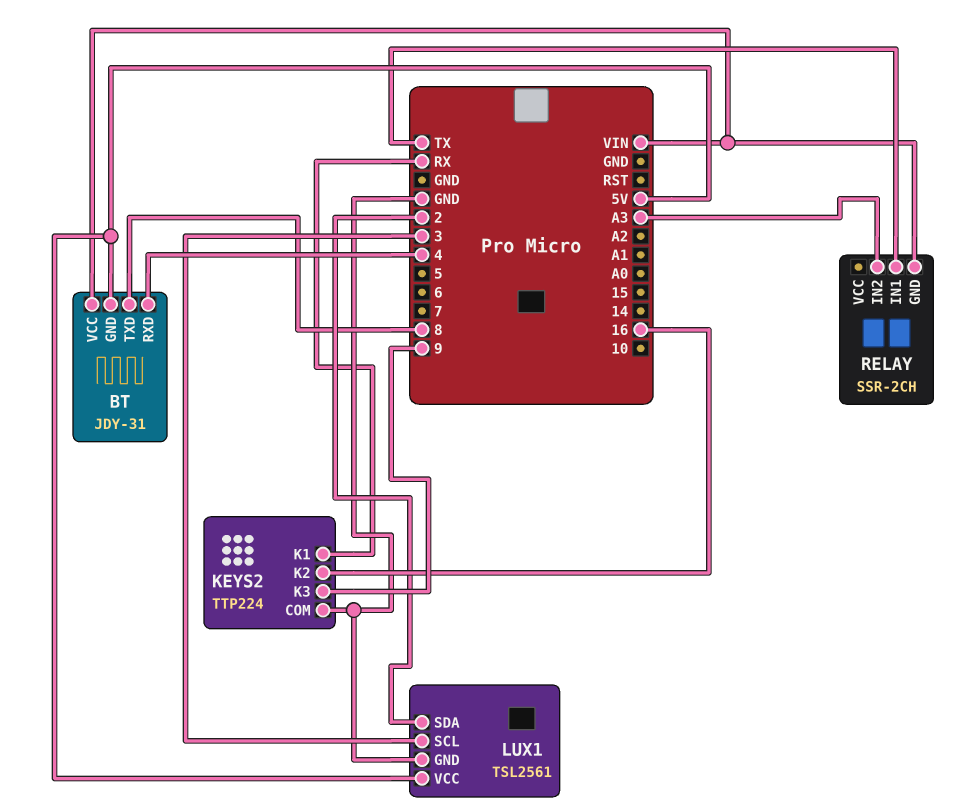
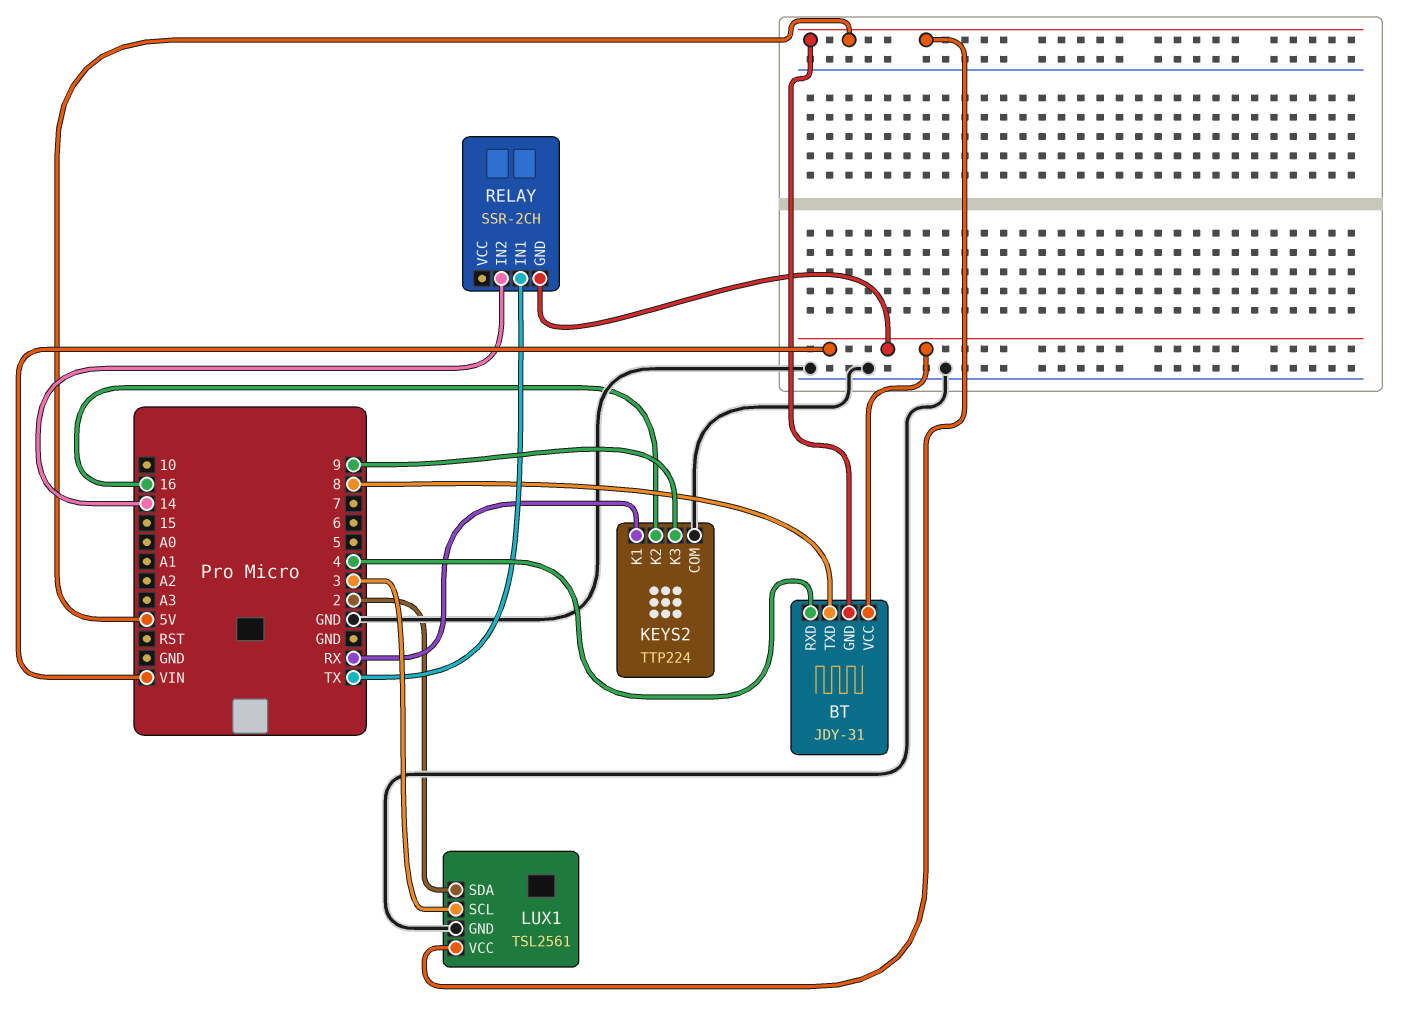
RELAY pin IN2: A3 -> 14

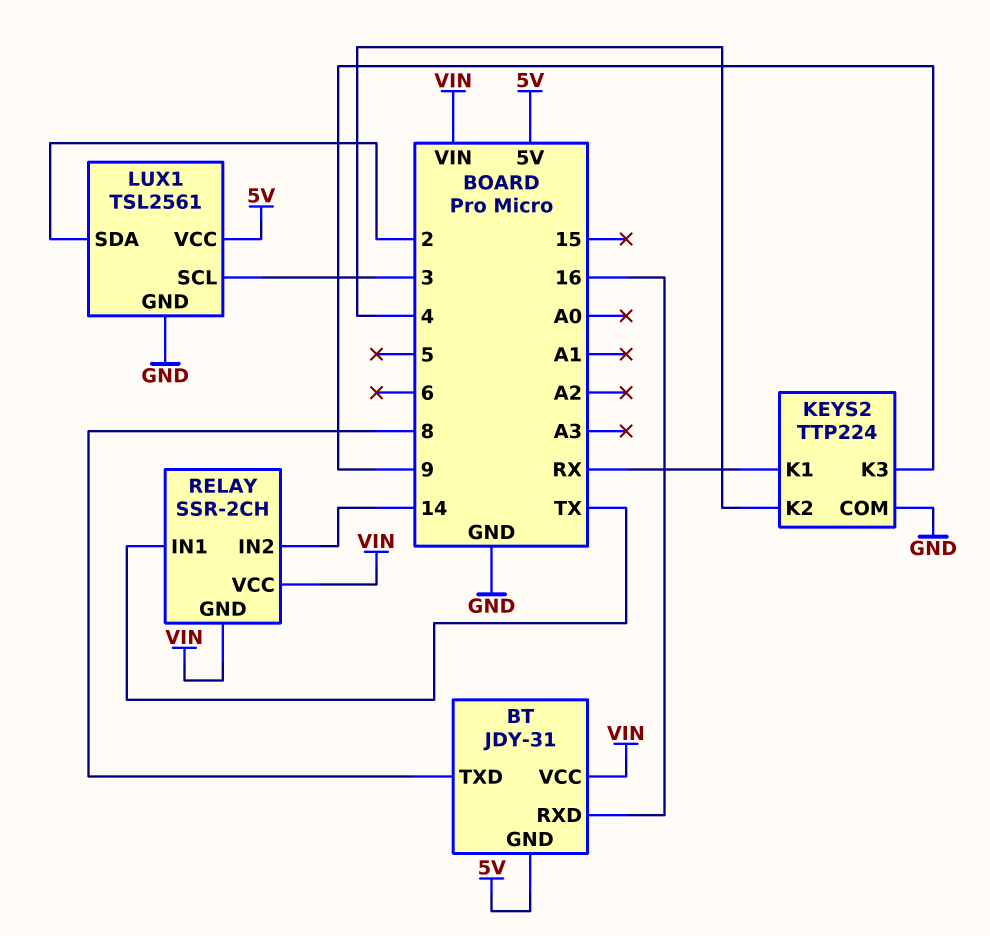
BT pin RXD: 4 -> 16
KEYS2 pin K2: 16 -> 4
RELAY pin VCC: none -> VIN

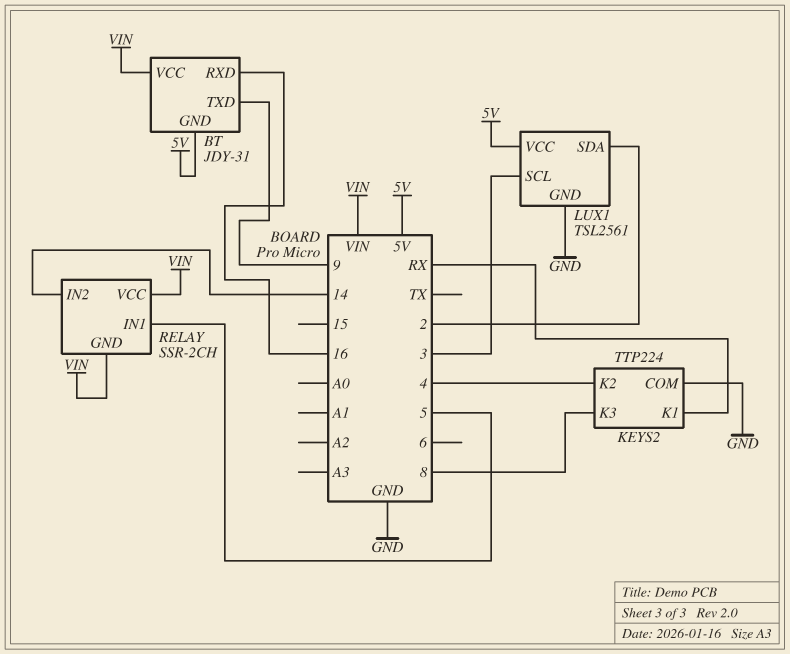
BT pin TXD: 8 -> 9
KEYS2 pin K3: 9 -> 8
RELAY pin IN1: TX -> 5

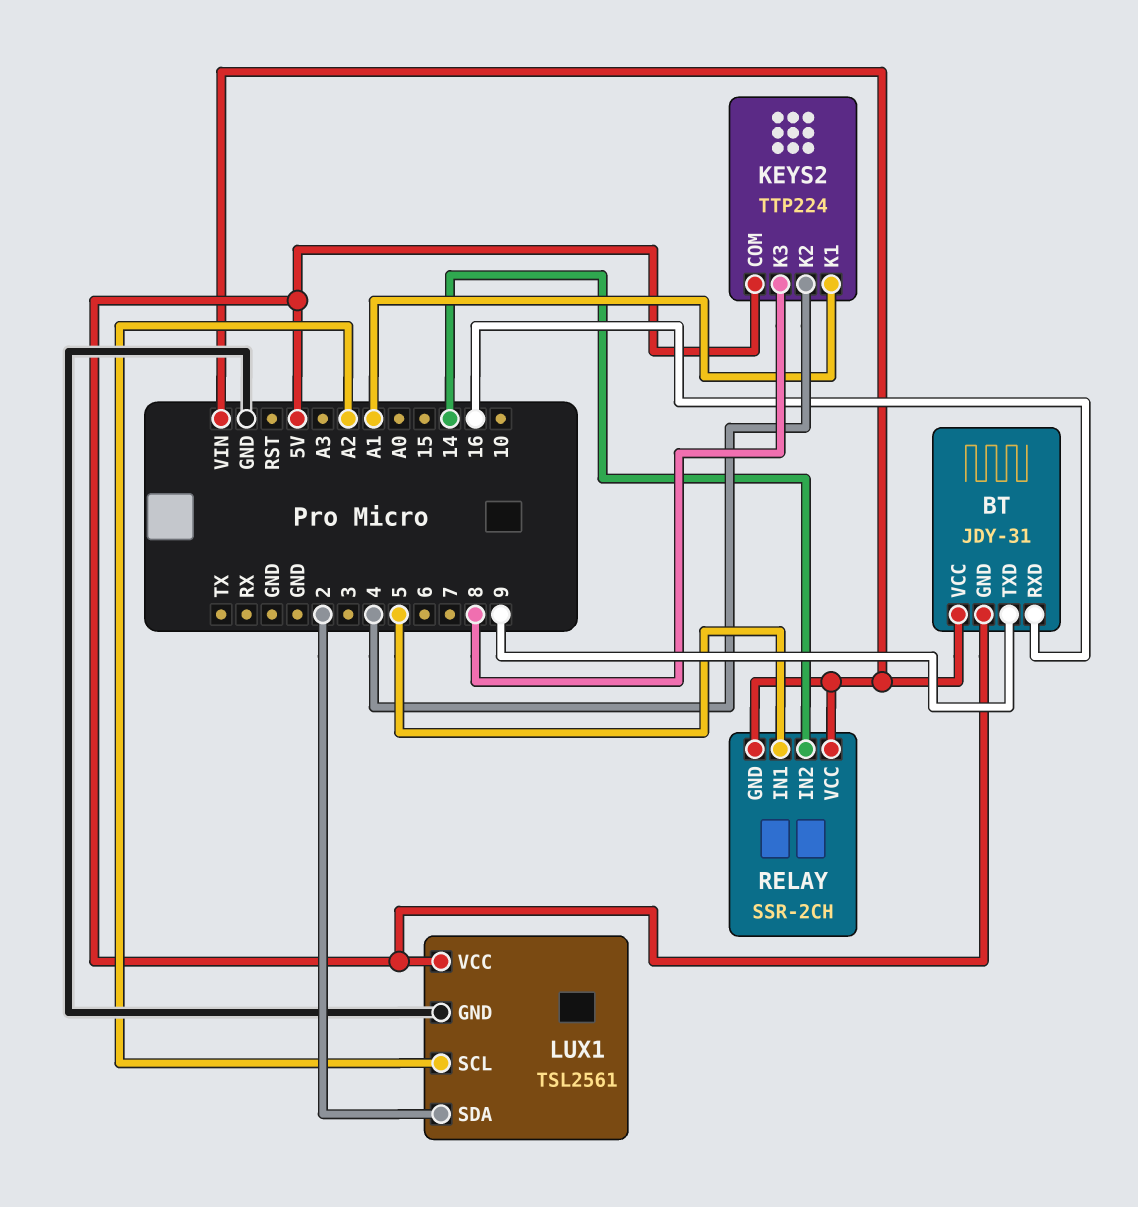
KEYS2 pin COM: GND -> 5V
KEYS2 pin K1: RX -> A1
LUX1 pin SCL: 3 -> A2

